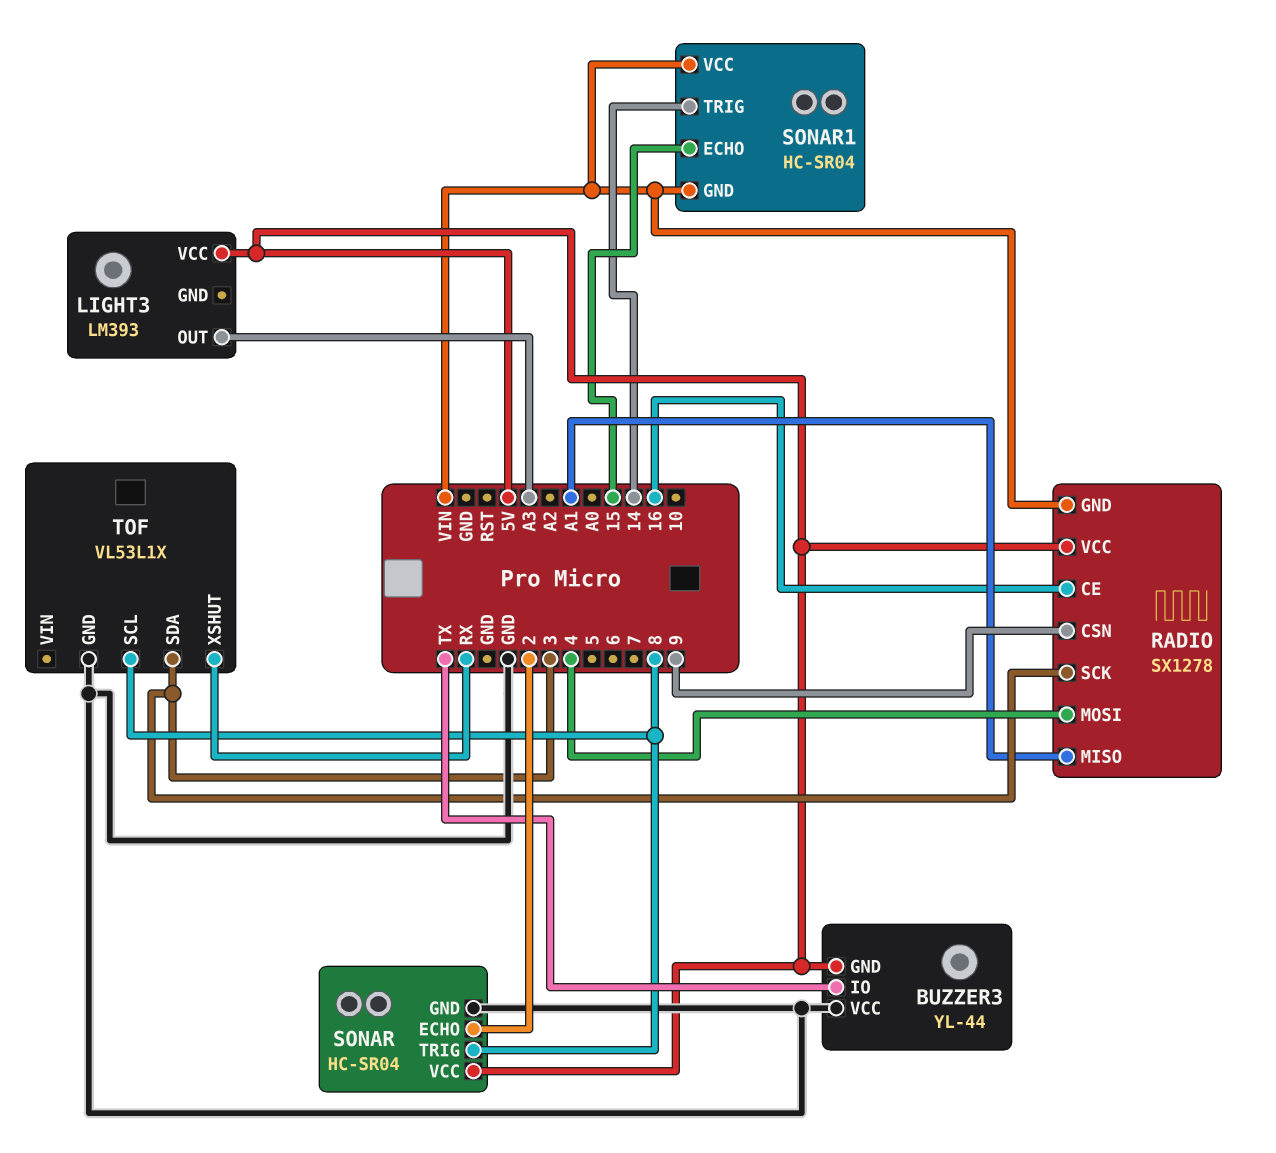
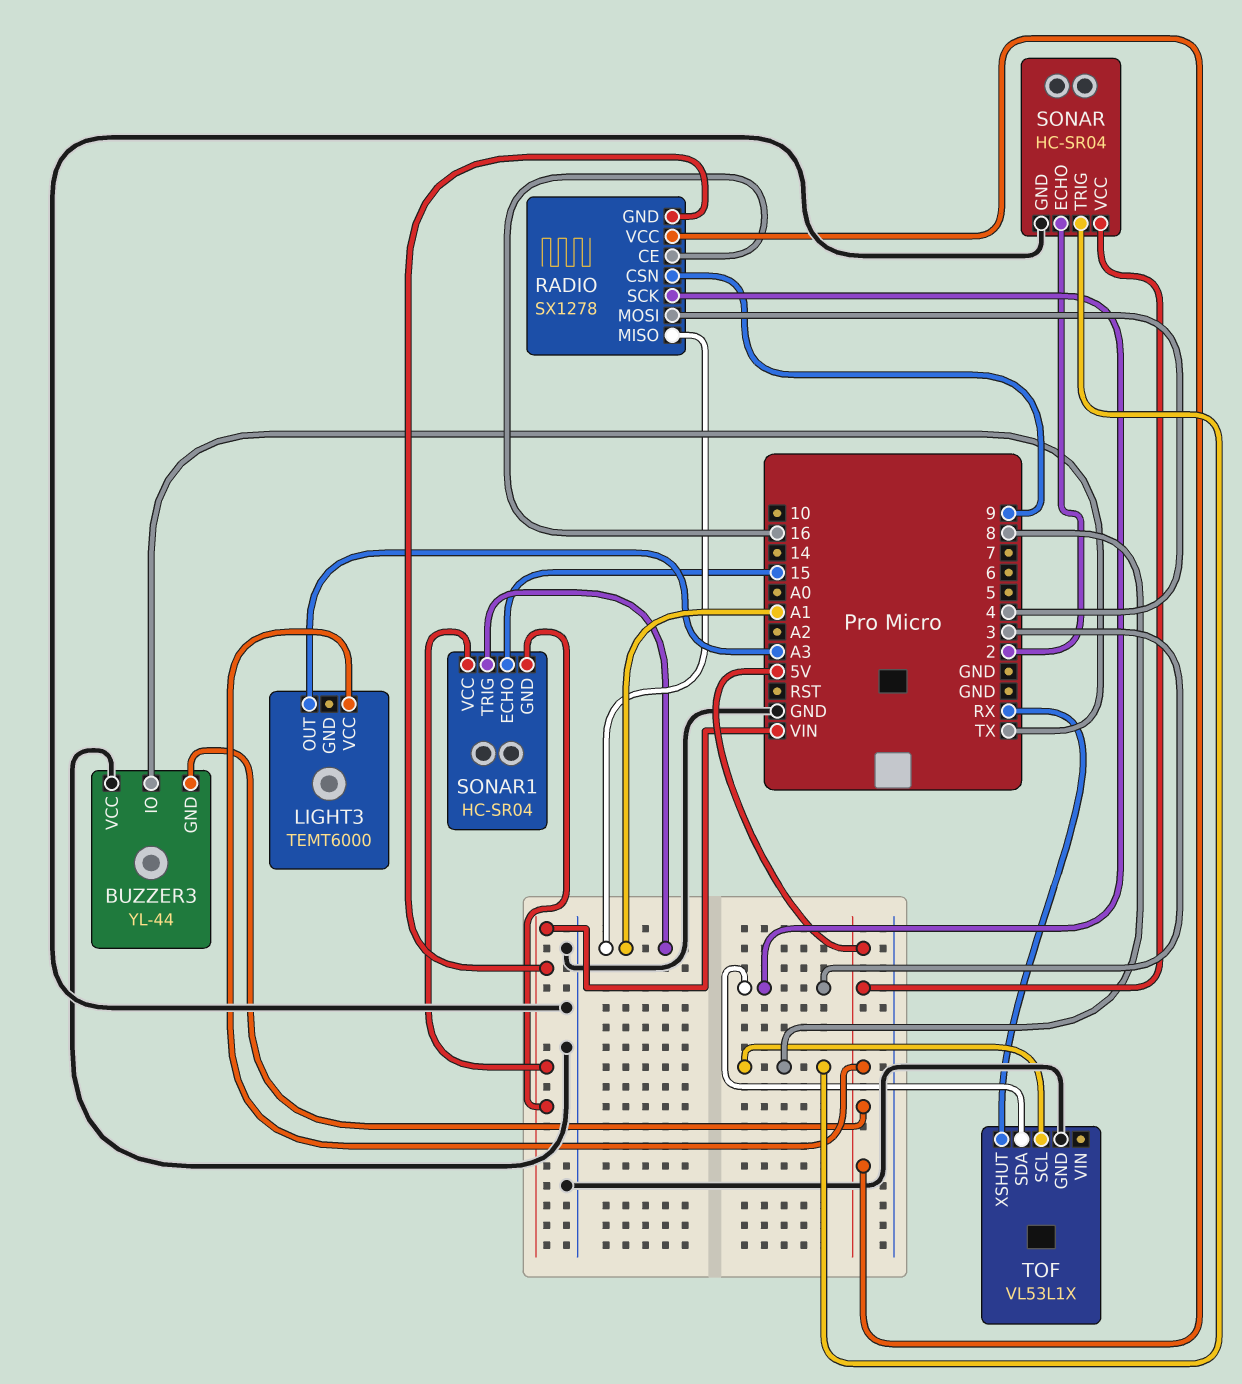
LIGHT3: LM393 -> TEMT6000
SONAR1 pin TRIG: 14 -> A1

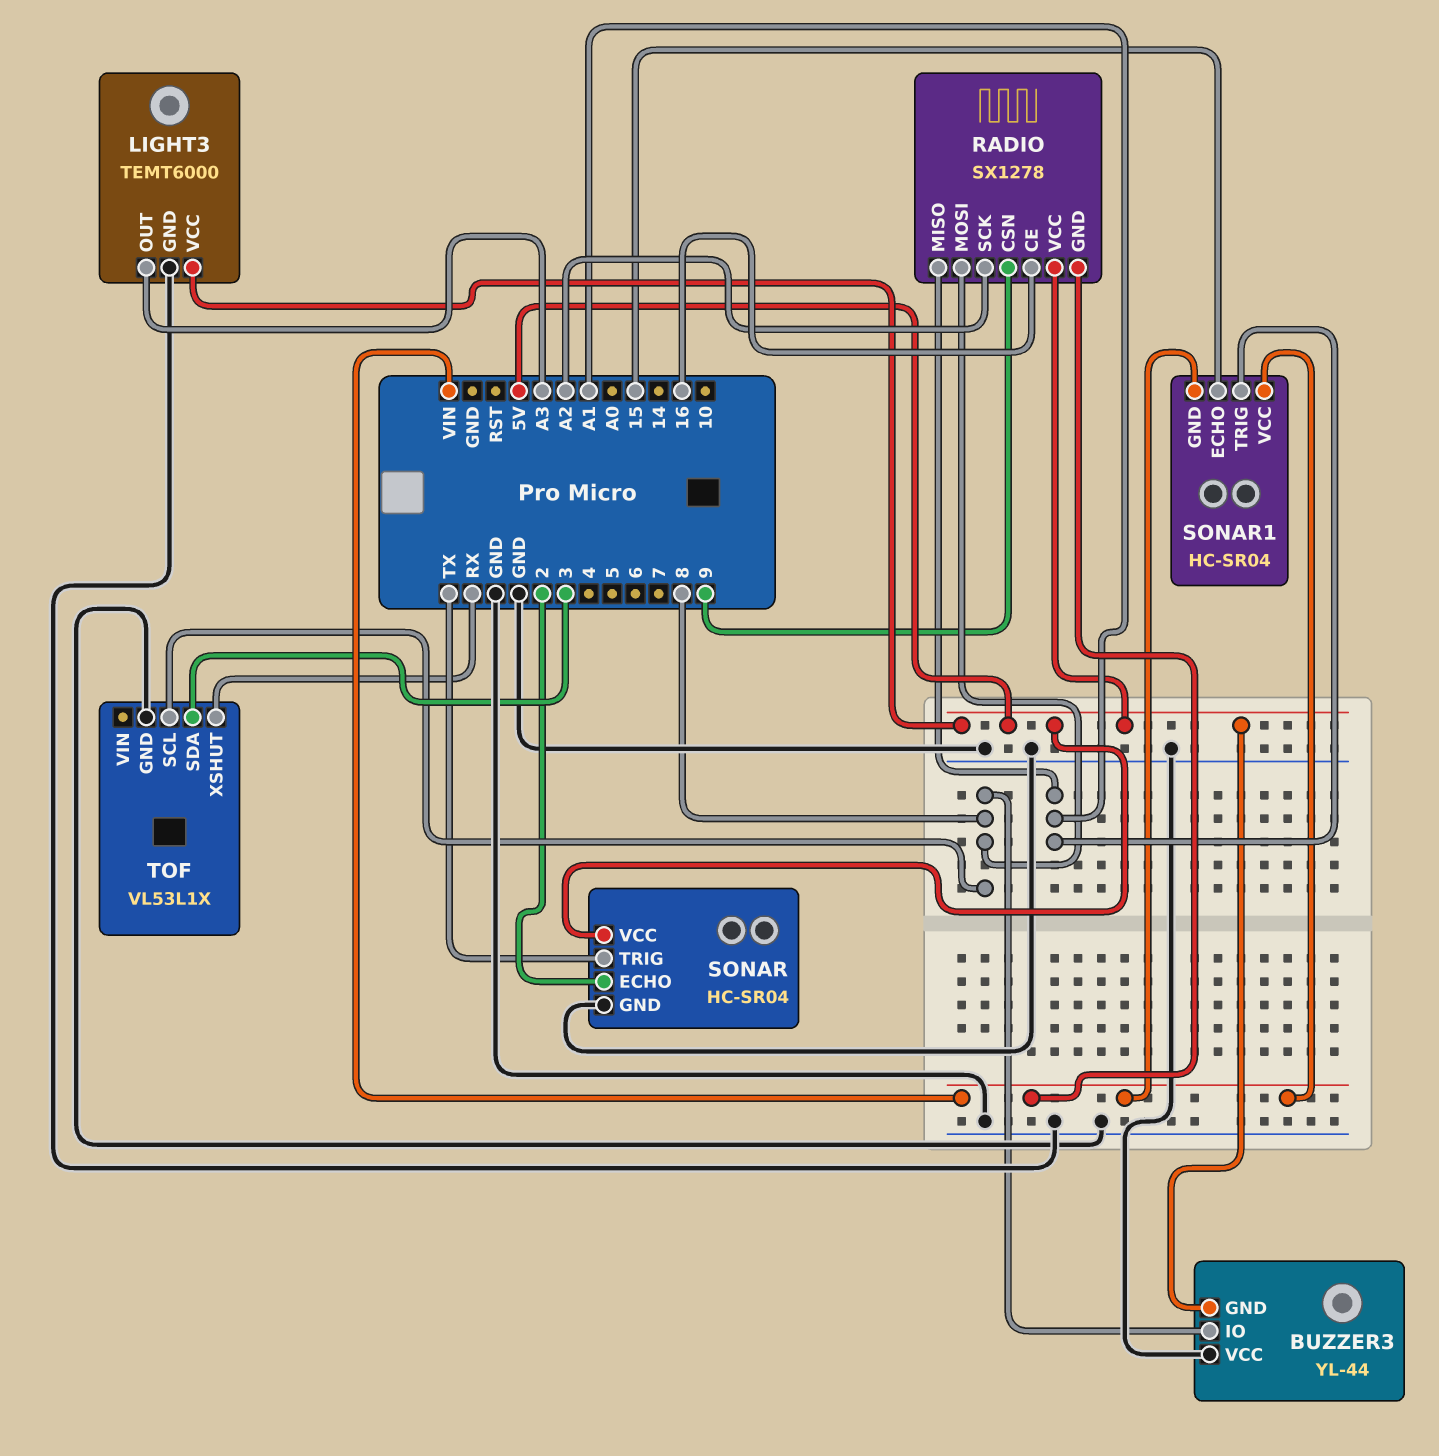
BUZZER3 pin IO: TX -> 8
LIGHT3 pin GND: none -> GND
RADIO pin MOSI: 4 -> 8
RADIO pin SCK: 3 -> A2
SONAR pin TRIG: 8 -> TX

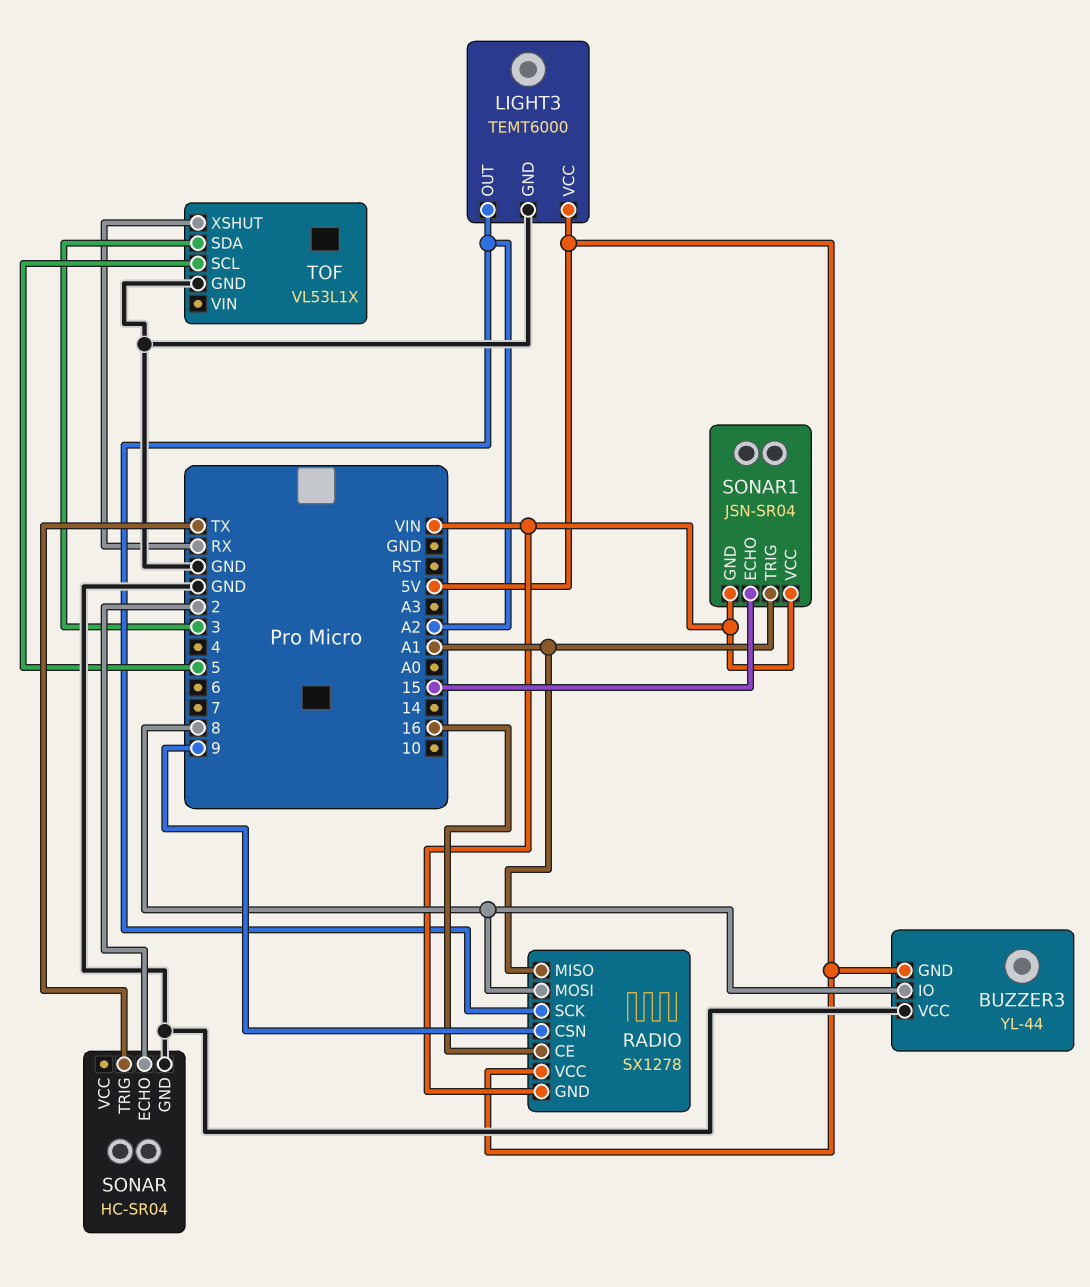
LIGHT3 pin OUT: A3 -> A2
SONAR pin VCC: 5V -> none
SONAR1: HC-SR04 -> JSN-SR04
TOF pin SCL: 8 -> 5

